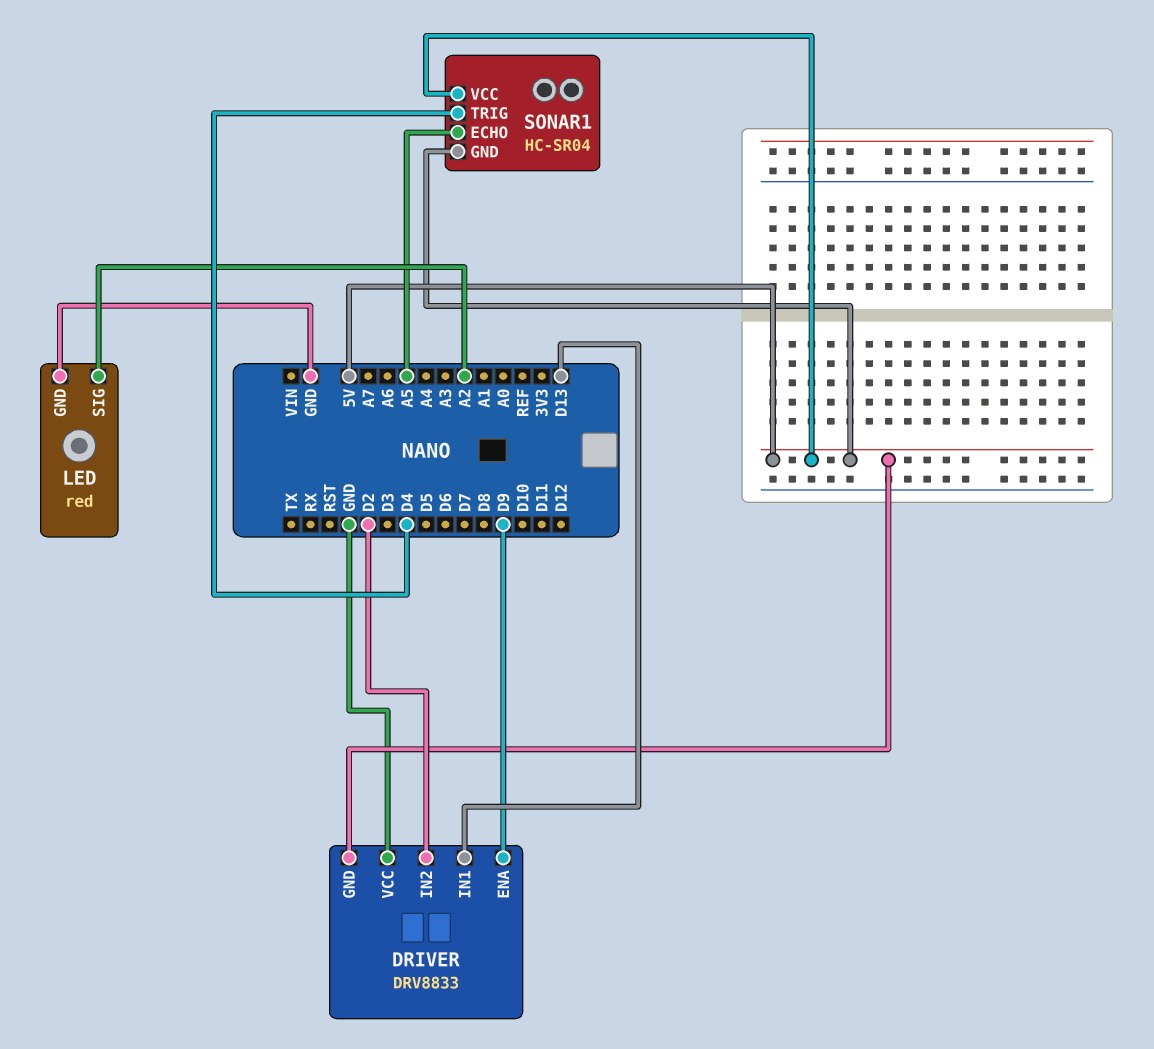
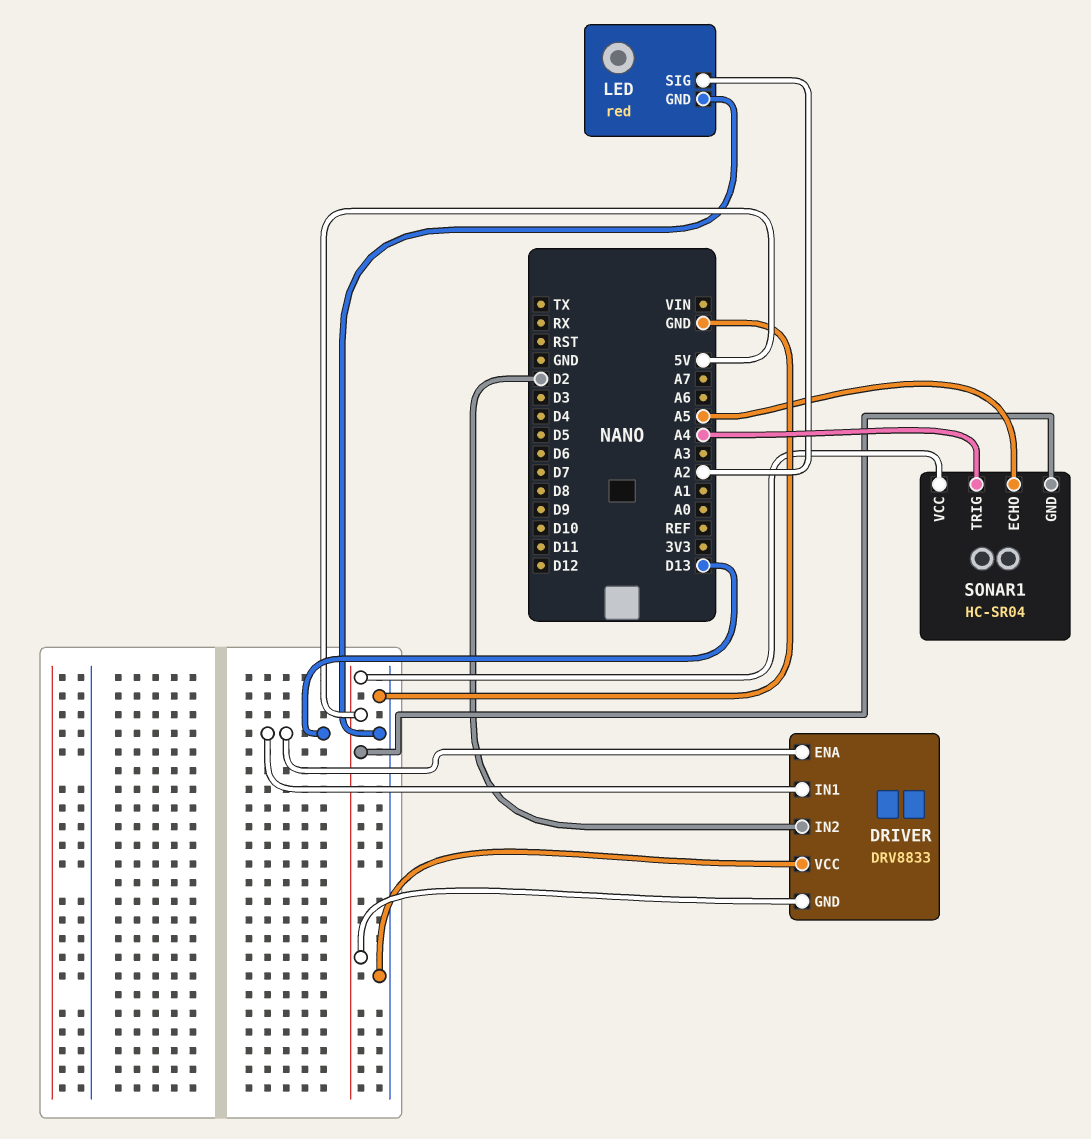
DRIVER pin ENA: D9 -> D13
SONAR1 pin TRIG: D4 -> A4

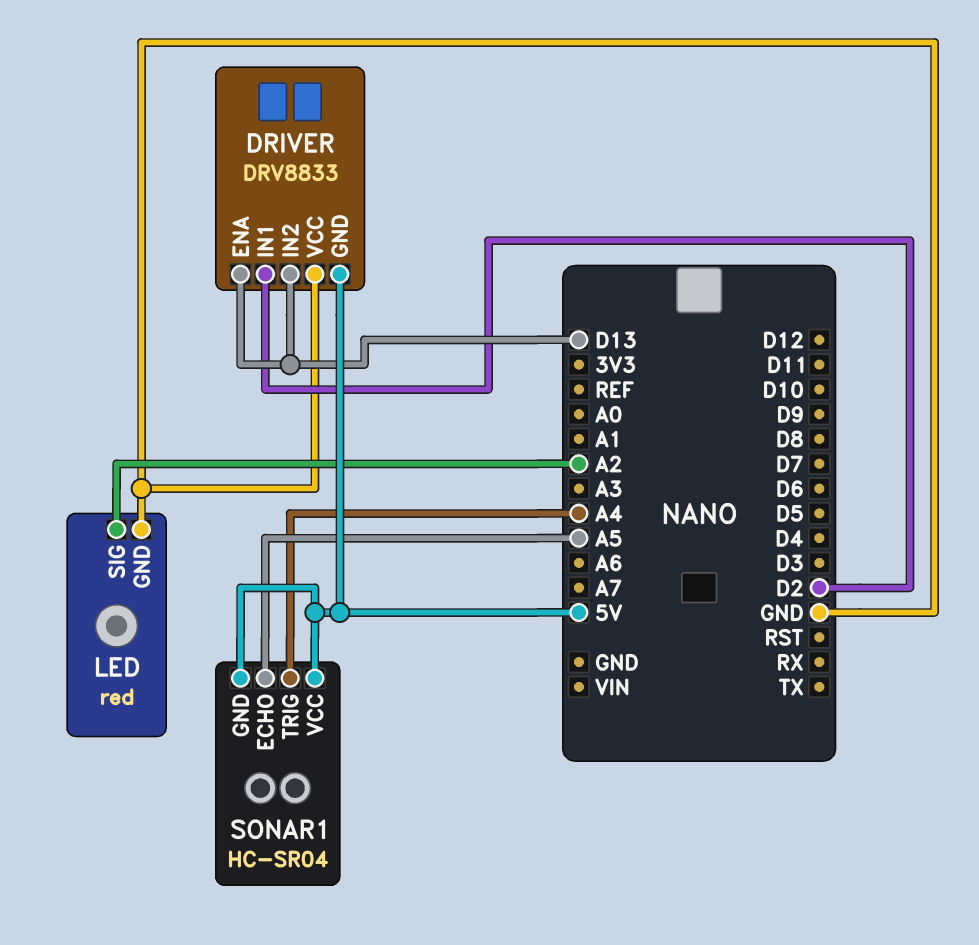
DRIVER pin IN1: D13 -> D2
DRIVER pin IN2: D2 -> D13

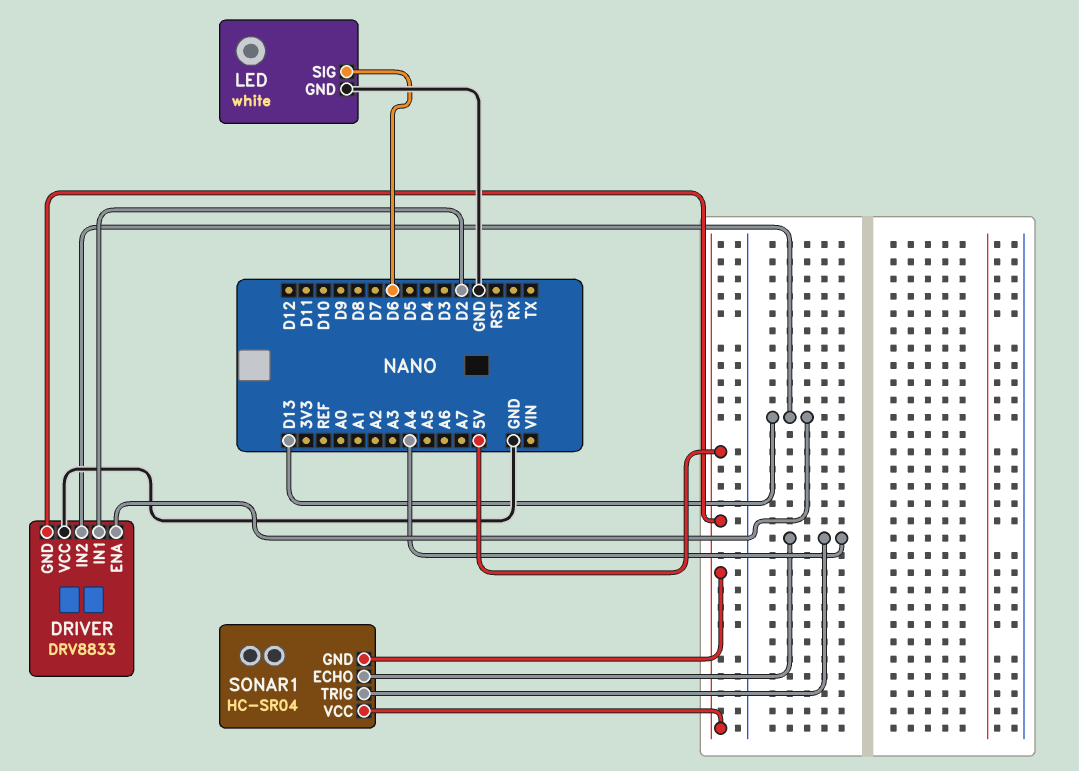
LED: red -> white
LED pin SIG: A2 -> D6
SONAR1 pin ECHO: A5 -> A4

